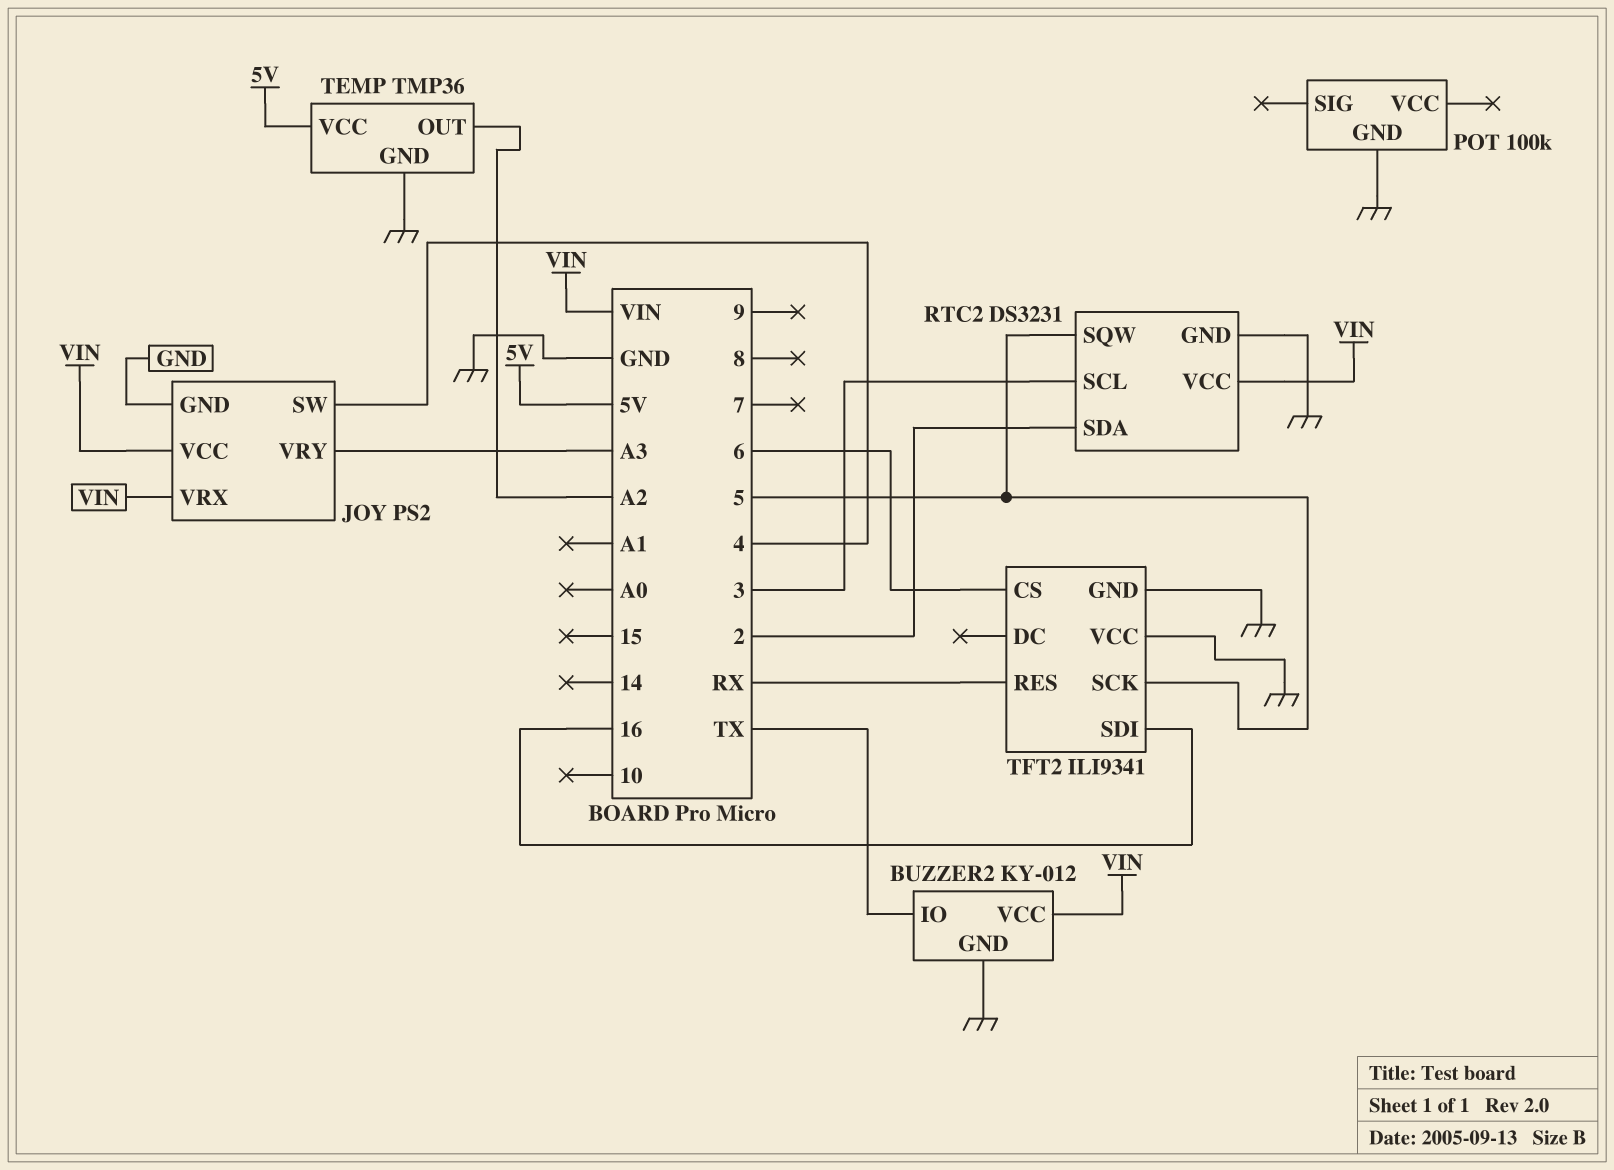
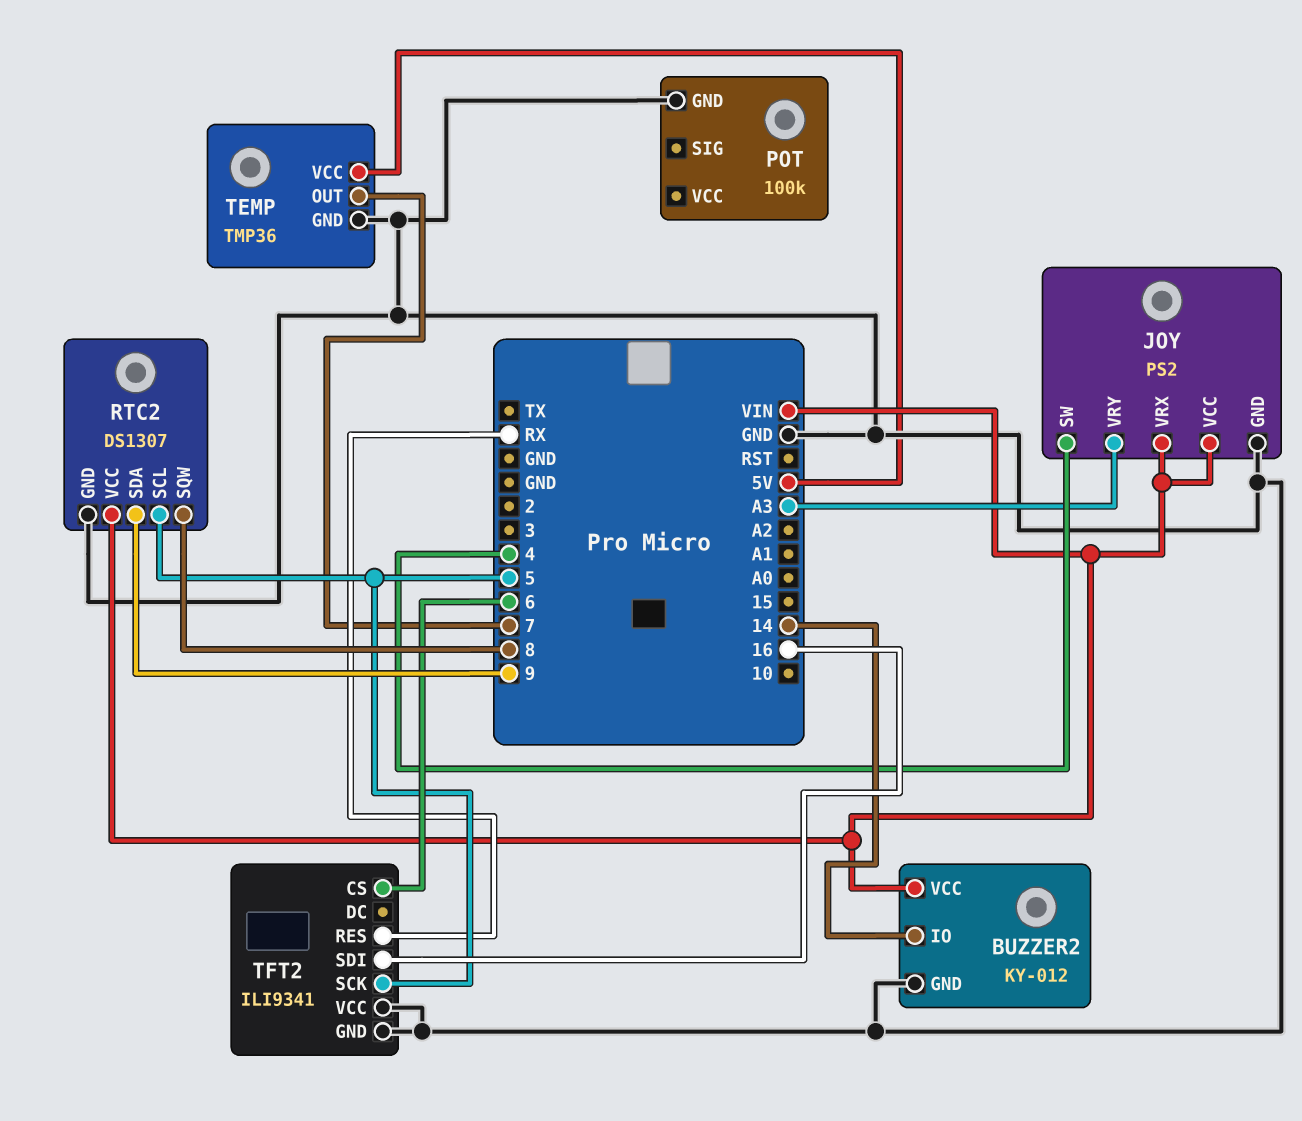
BUZZER2 pin IO: TX -> 14
RTC2: DS3231 -> DS1307
RTC2 pin SCL: 3 -> 5
RTC2 pin SDA: 2 -> 9
RTC2 pin SQW: 5 -> 8
TEMP pin OUT: A2 -> 7

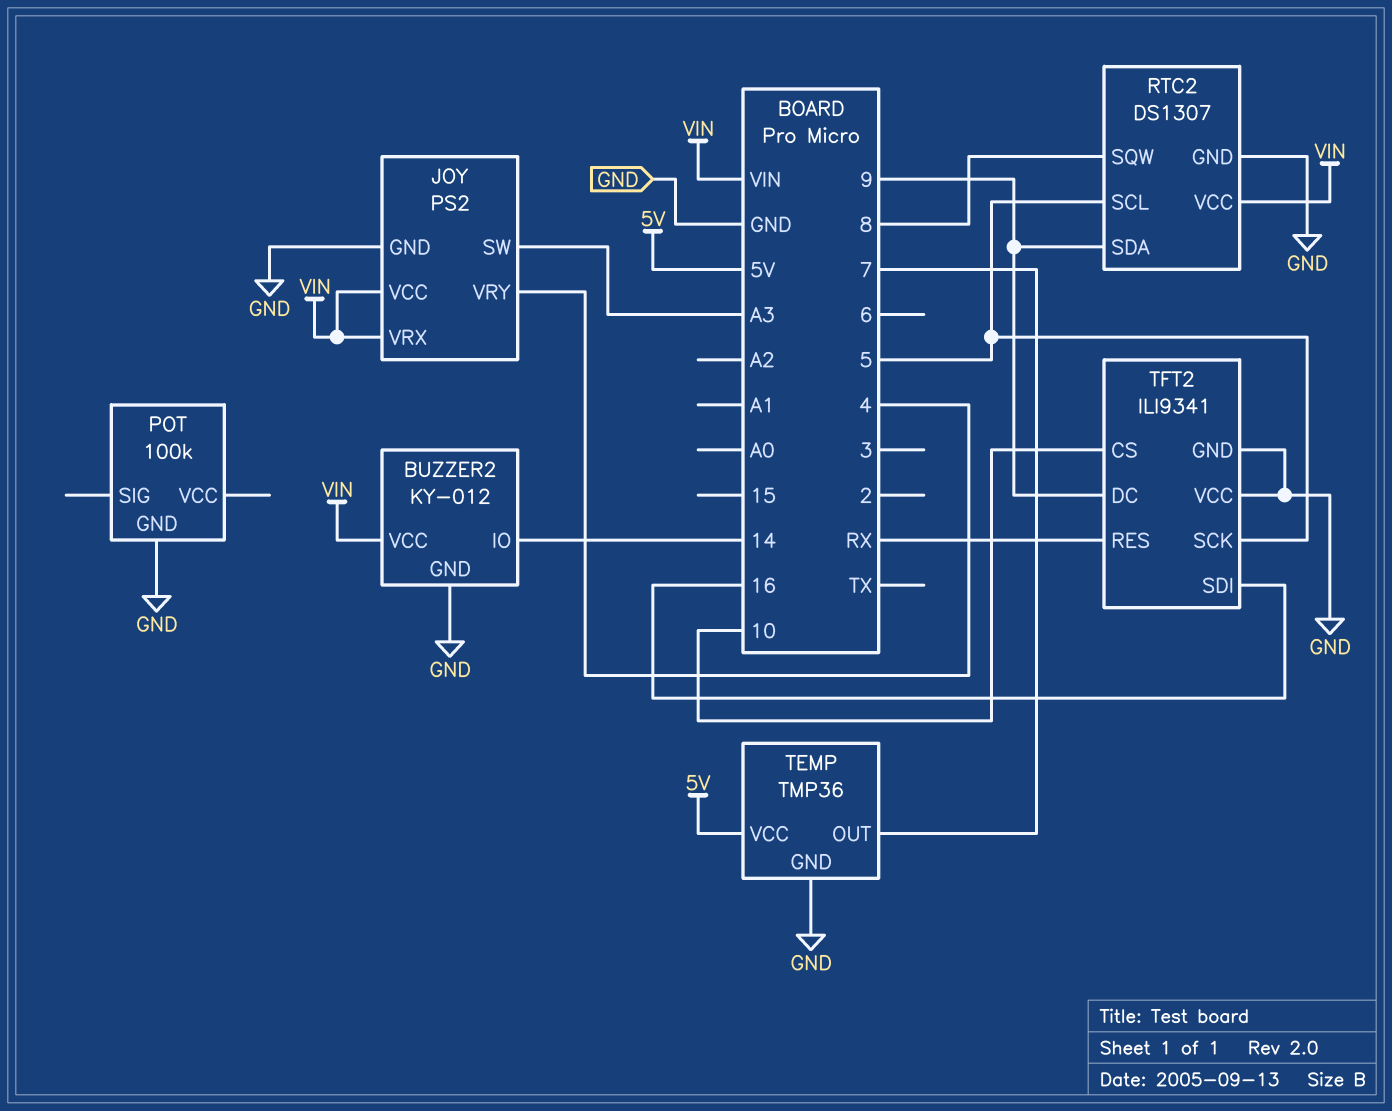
JOY pin SW: 4 -> A3
JOY pin VRY: A3 -> 4
TFT2 pin CS: 6 -> 10
TFT2 pin DC: none -> 9

